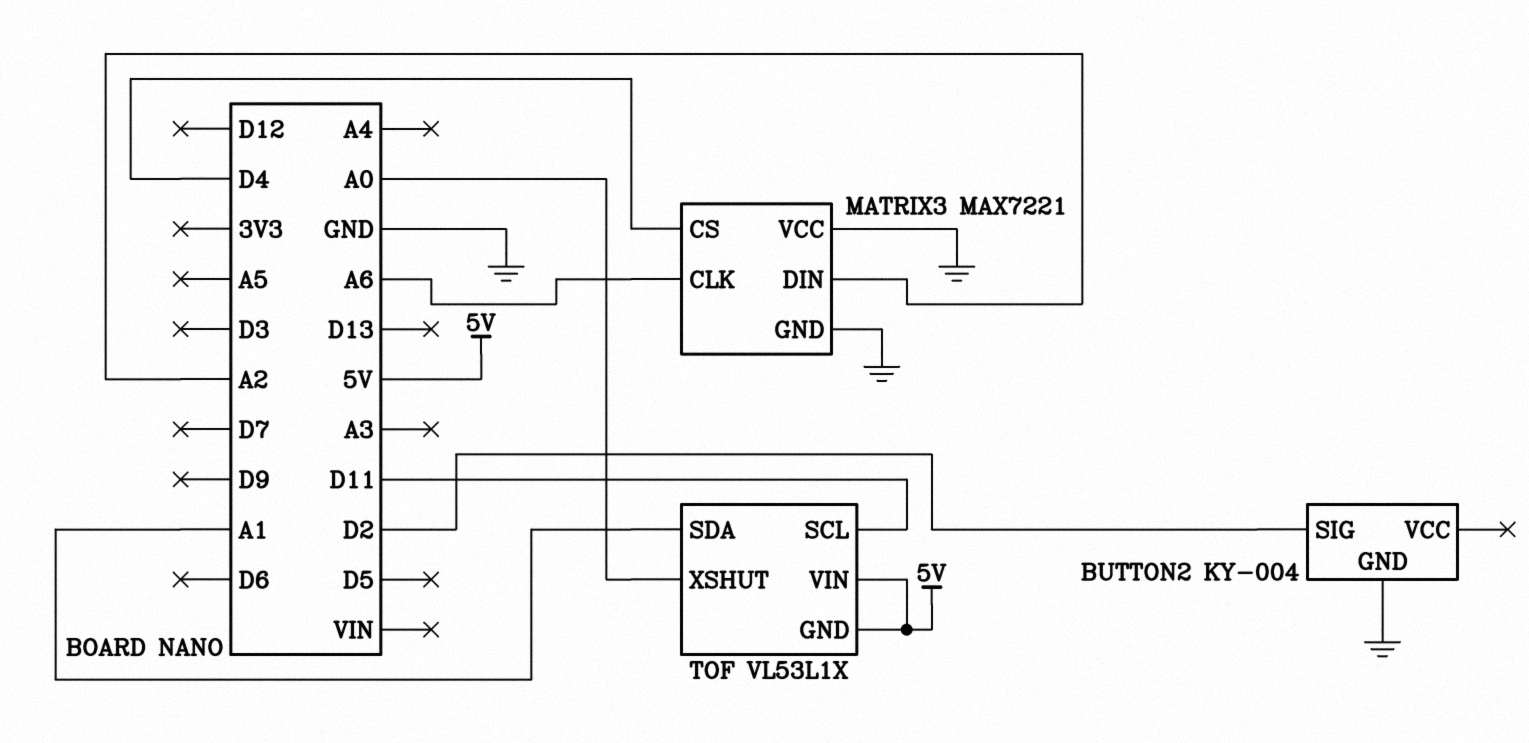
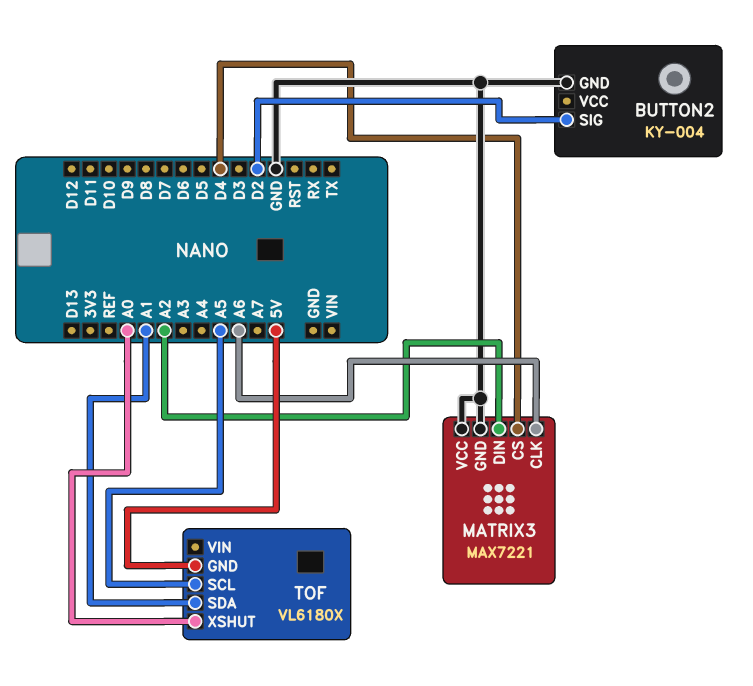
TOF: VL53L1X -> VL6180X
TOF pin SCL: D11 -> A5
TOF pin VIN: 5V -> none

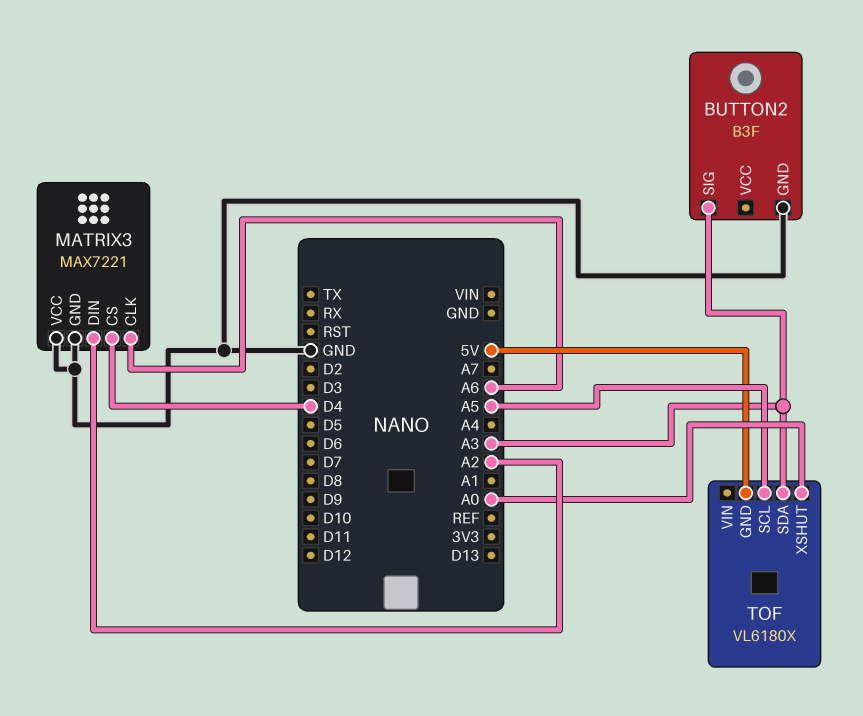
BUTTON2: KY-004 -> B3F
BUTTON2 pin SIG: D2 -> A3
TOF pin SDA: A1 -> A3

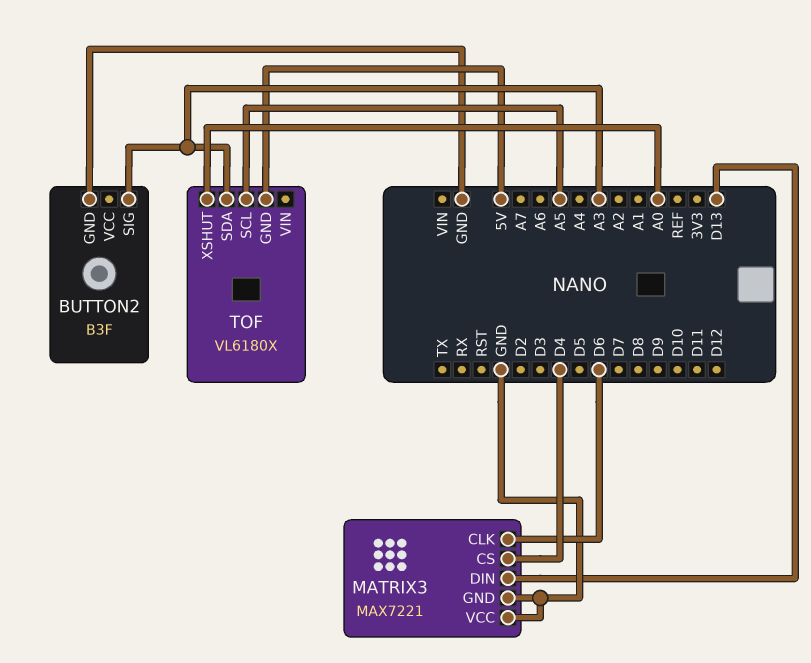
MATRIX3 pin CLK: A6 -> D6
MATRIX3 pin DIN: A2 -> D13

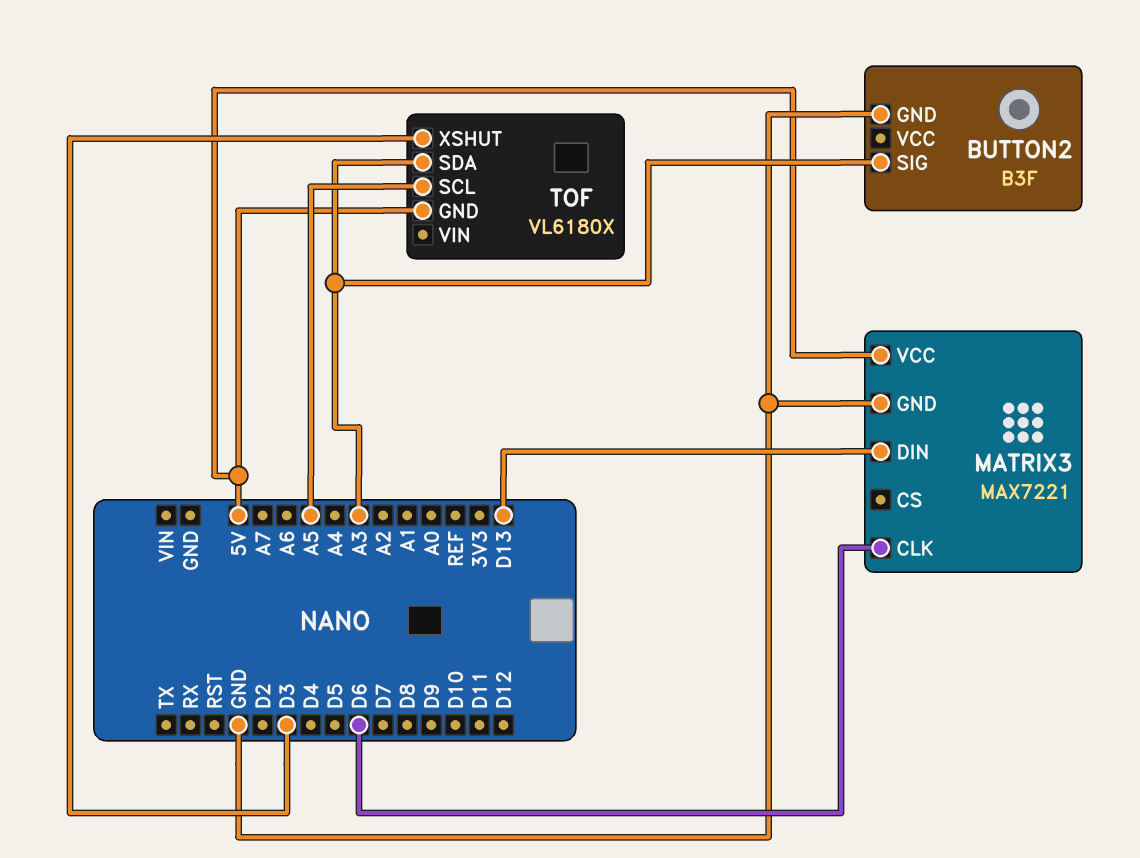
MATRIX3 pin CS: D4 -> none
MATRIX3 pin VCC: GND -> 5V
TOF pin XSHUT: A0 -> D3

